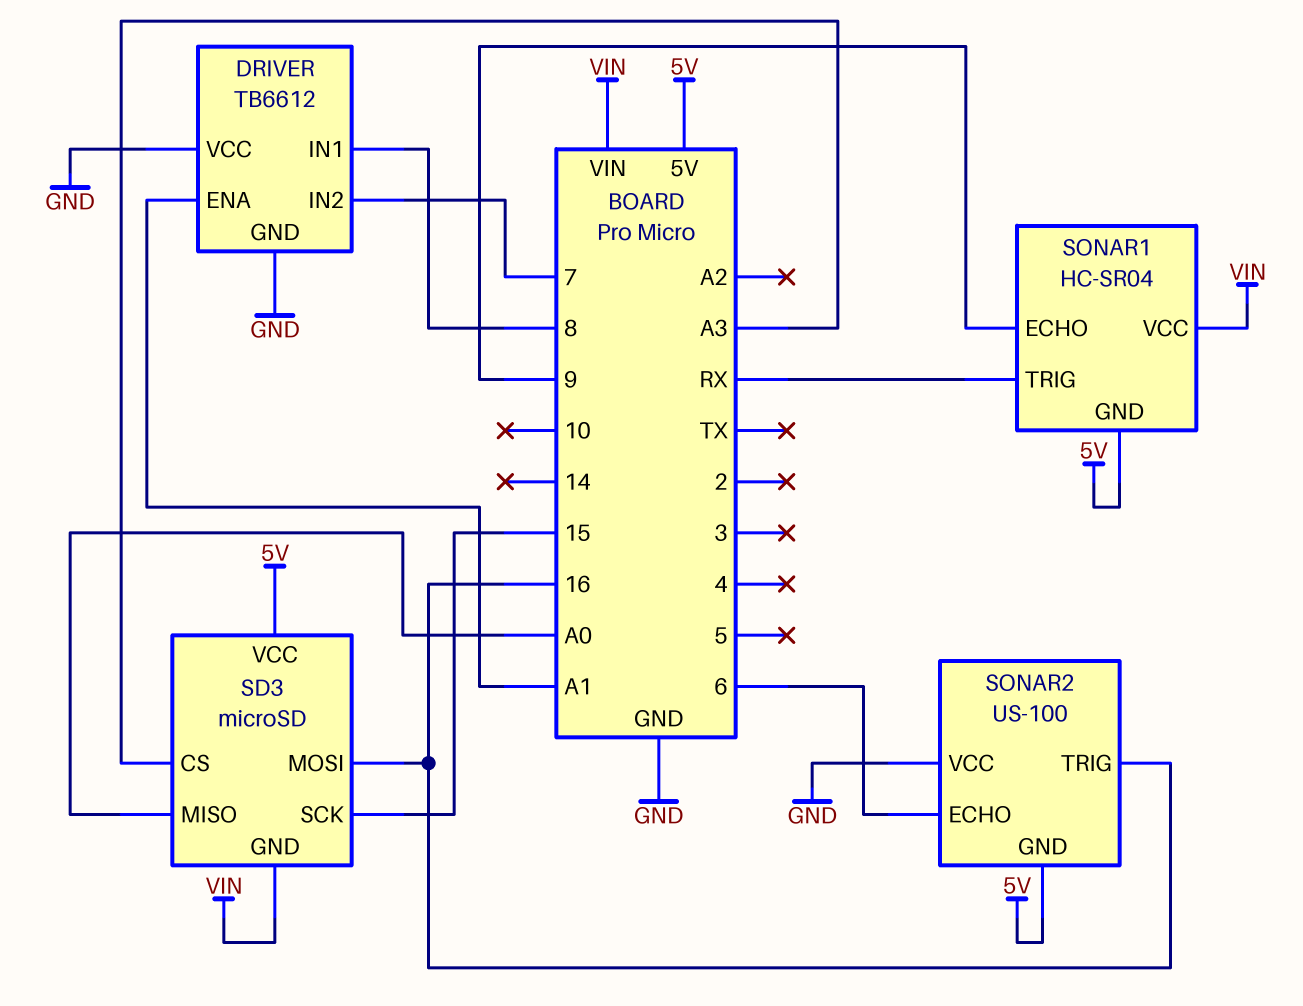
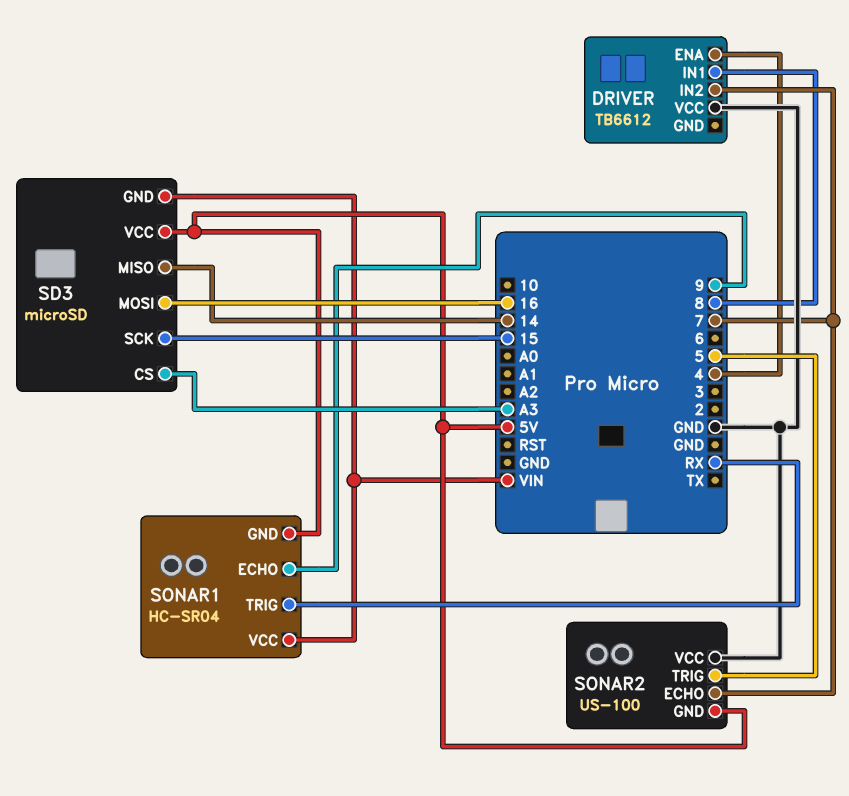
DRIVER pin ENA: A1 -> 4
DRIVER pin GND: GND -> none
SD3 pin MISO: A0 -> 14
SONAR2 pin ECHO: 6 -> 7
SONAR2 pin TRIG: 16 -> 5

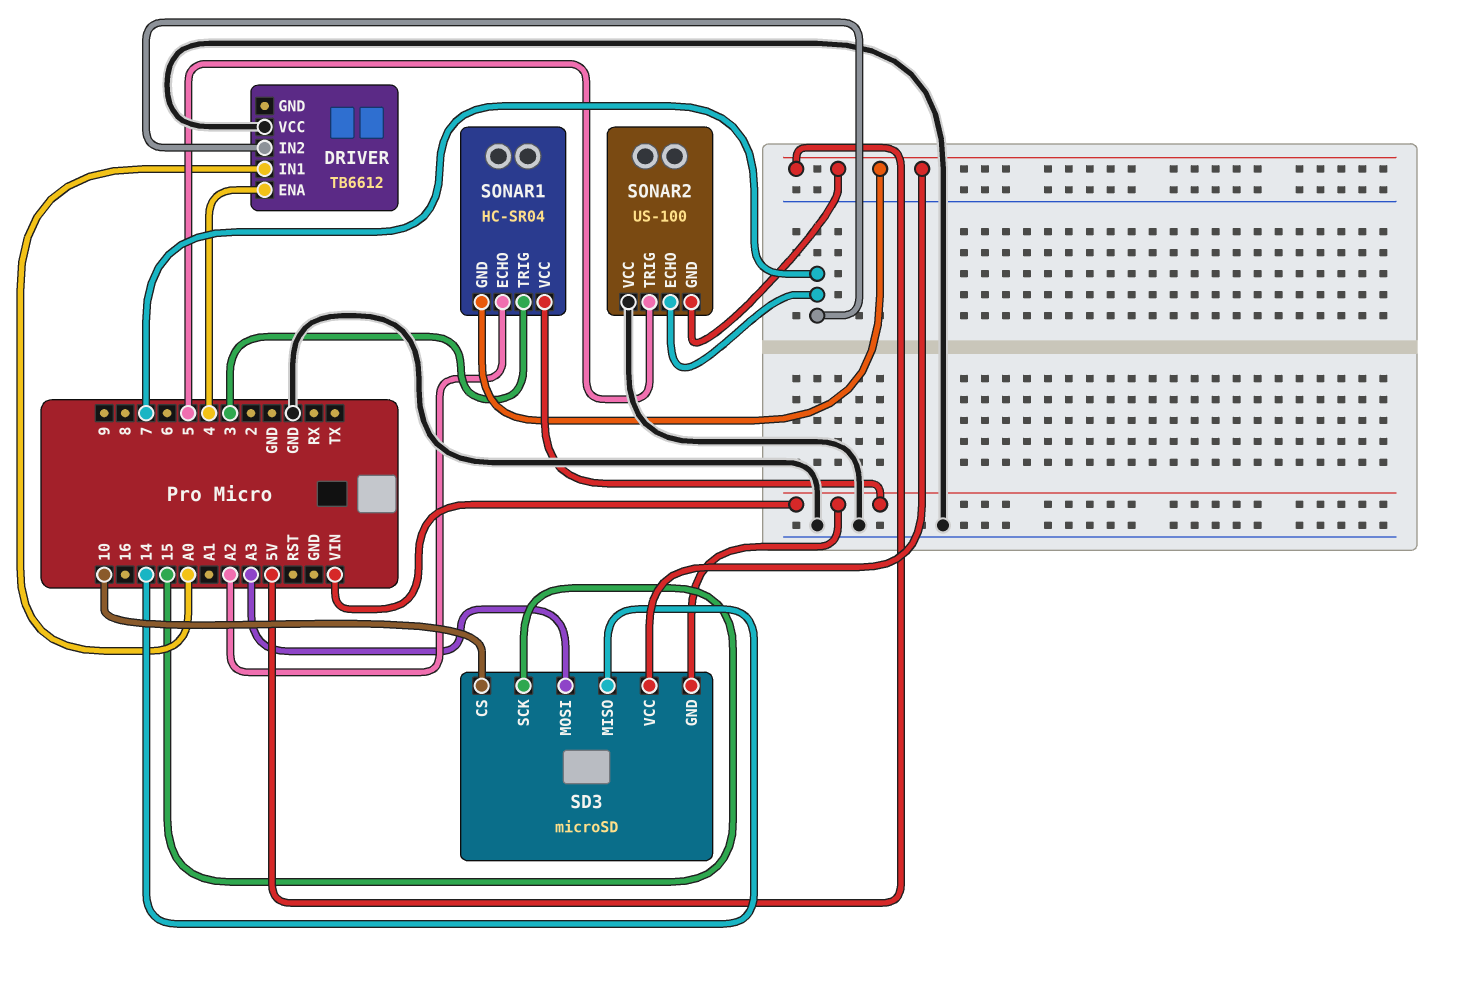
DRIVER pin IN1: 8 -> A0
SD3 pin CS: A3 -> 10
SD3 pin MOSI: 16 -> A3
SONAR1 pin ECHO: 9 -> A2
SONAR1 pin TRIG: RX -> 3

